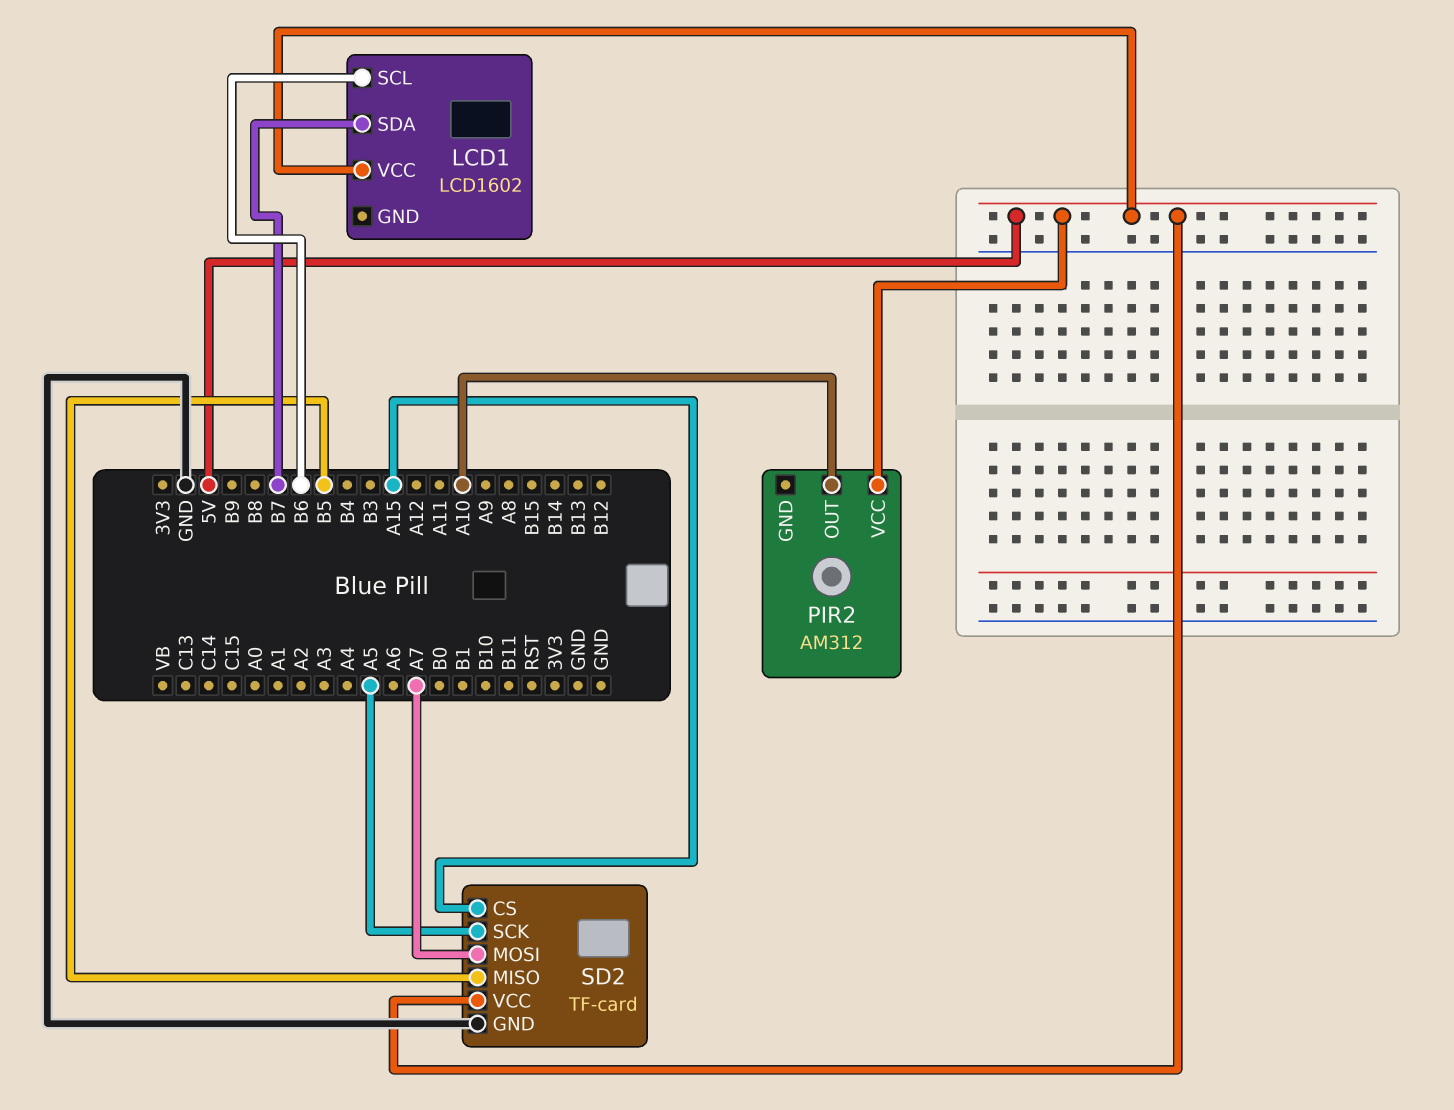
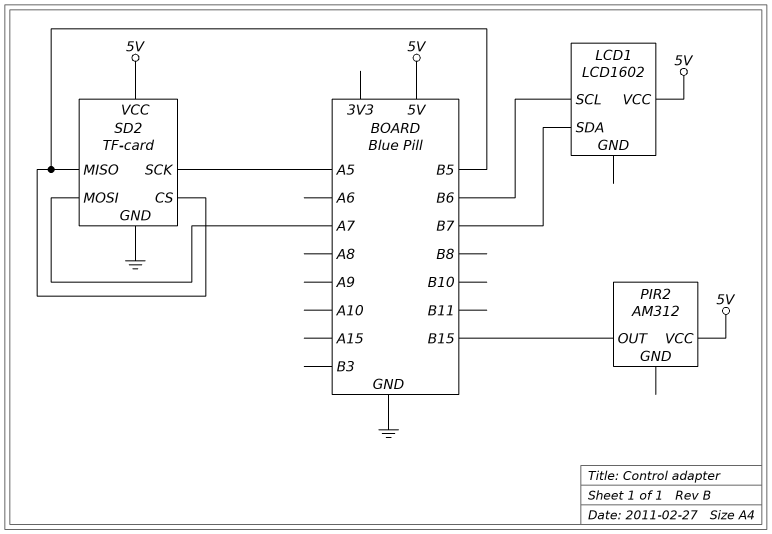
PIR2 pin OUT: A10 -> B15
SD2 pin CS: A15 -> B5

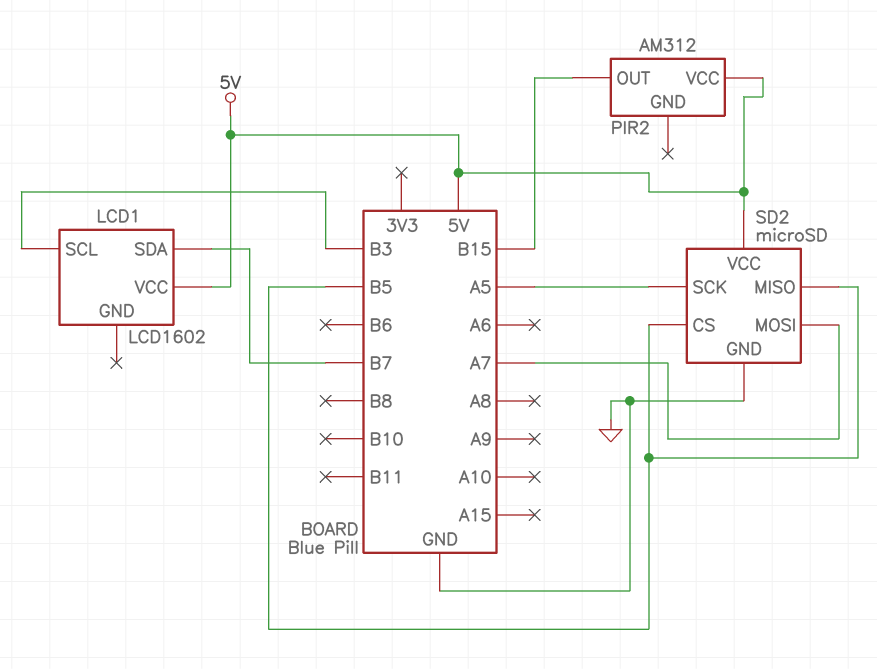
LCD1 pin SCL: B6 -> B3
SD2: TF-card -> microSD

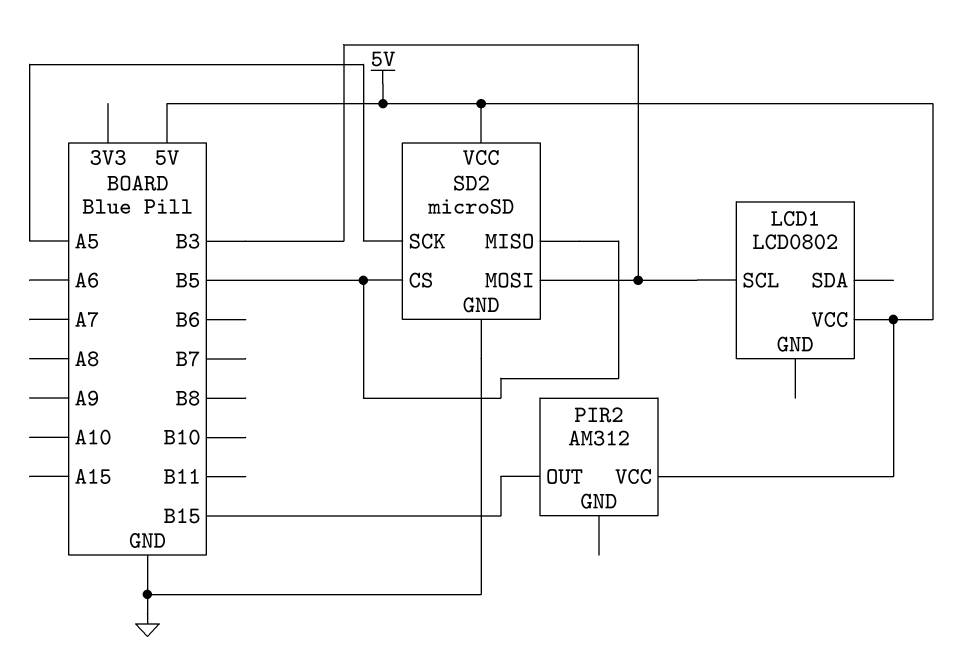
LCD1: LCD1602 -> LCD0802
LCD1 pin SDA: B7 -> none
SD2 pin MOSI: A7 -> B3

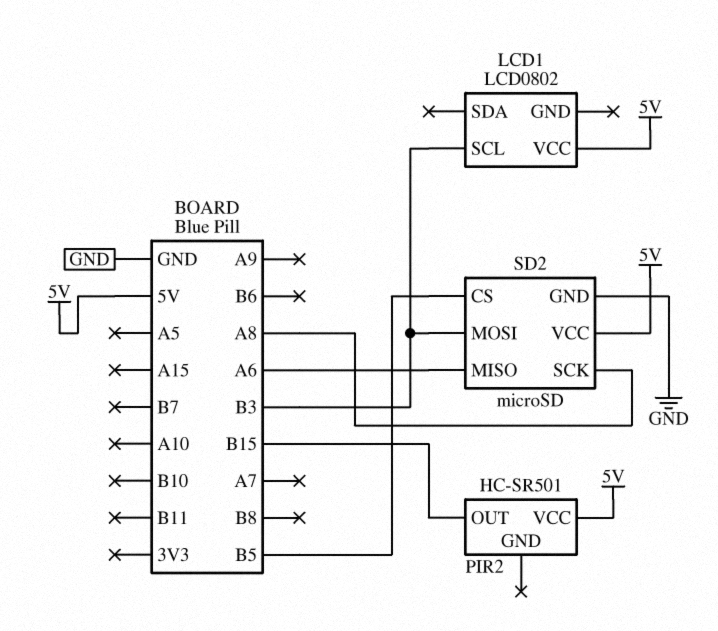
PIR2: AM312 -> HC-SR501
SD2 pin MISO: B5 -> A6
SD2 pin SCK: A5 -> A8

